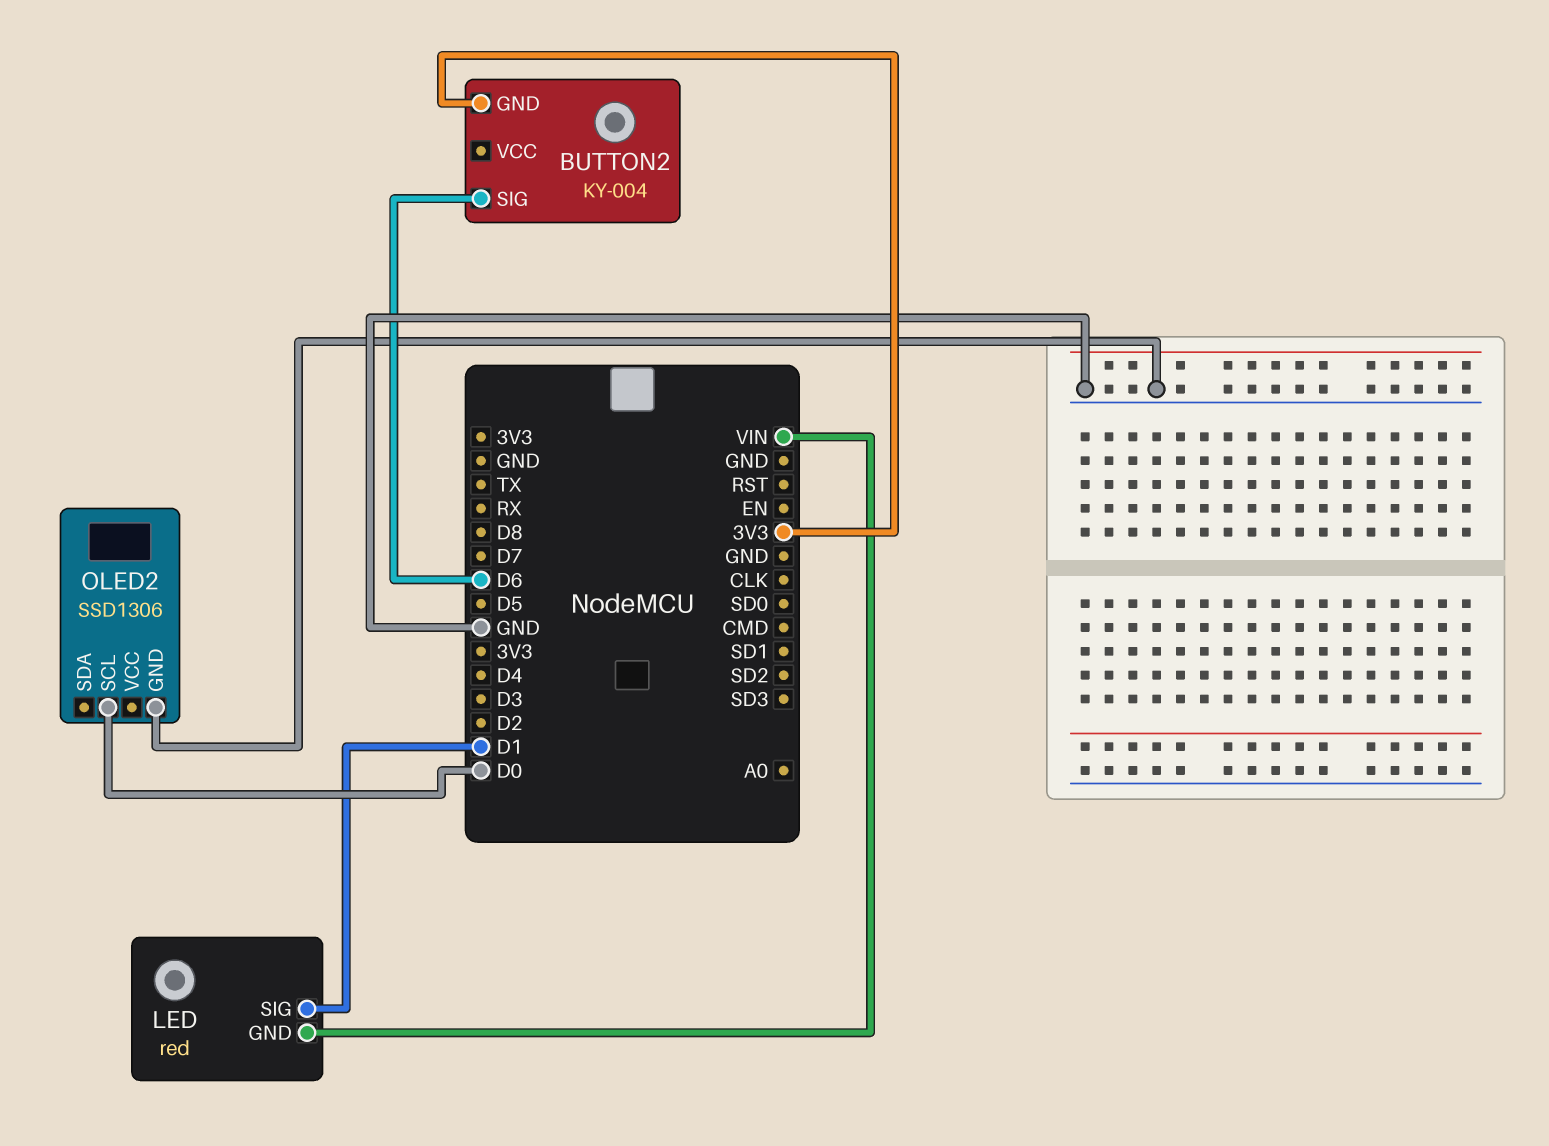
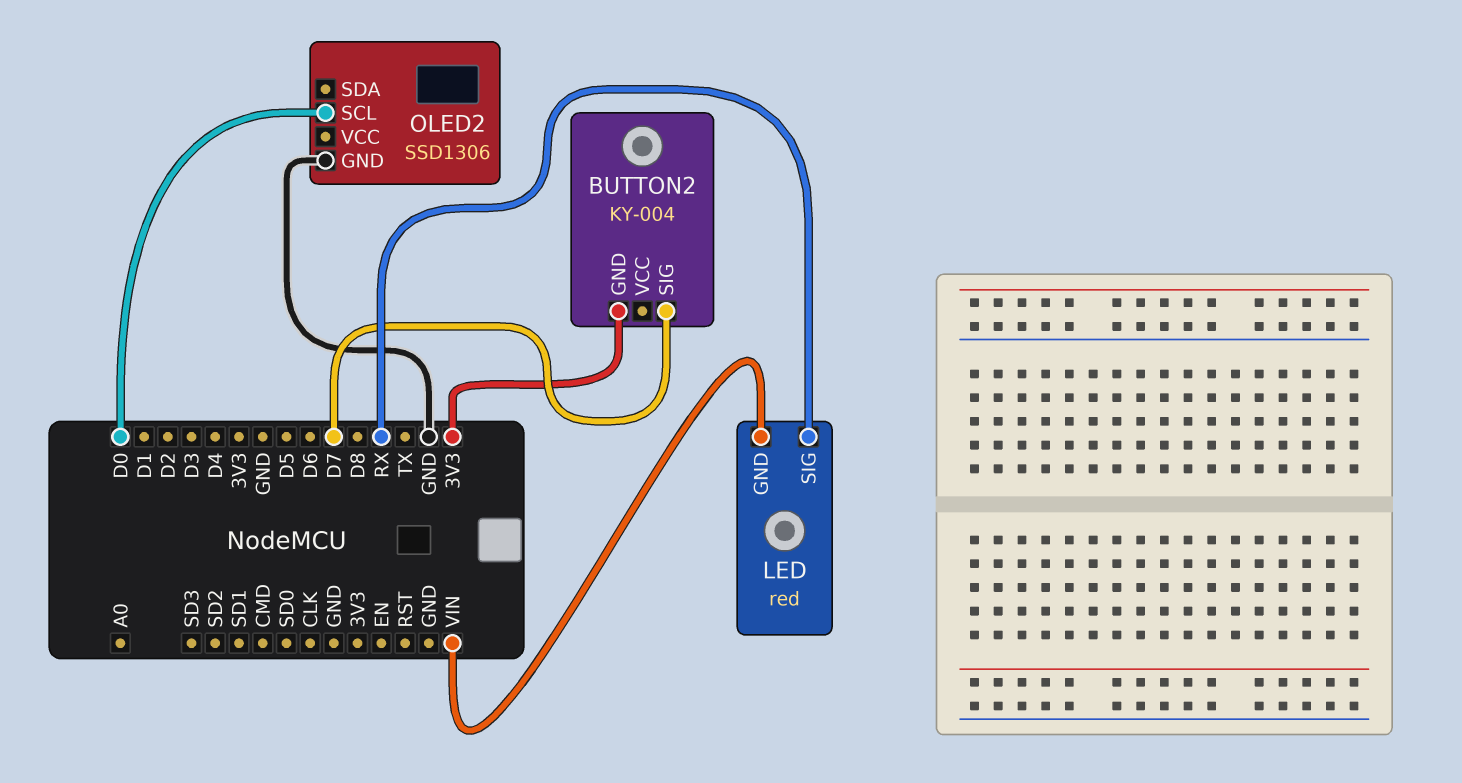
BUTTON2 pin SIG: D6 -> D7
LED pin SIG: D1 -> RX

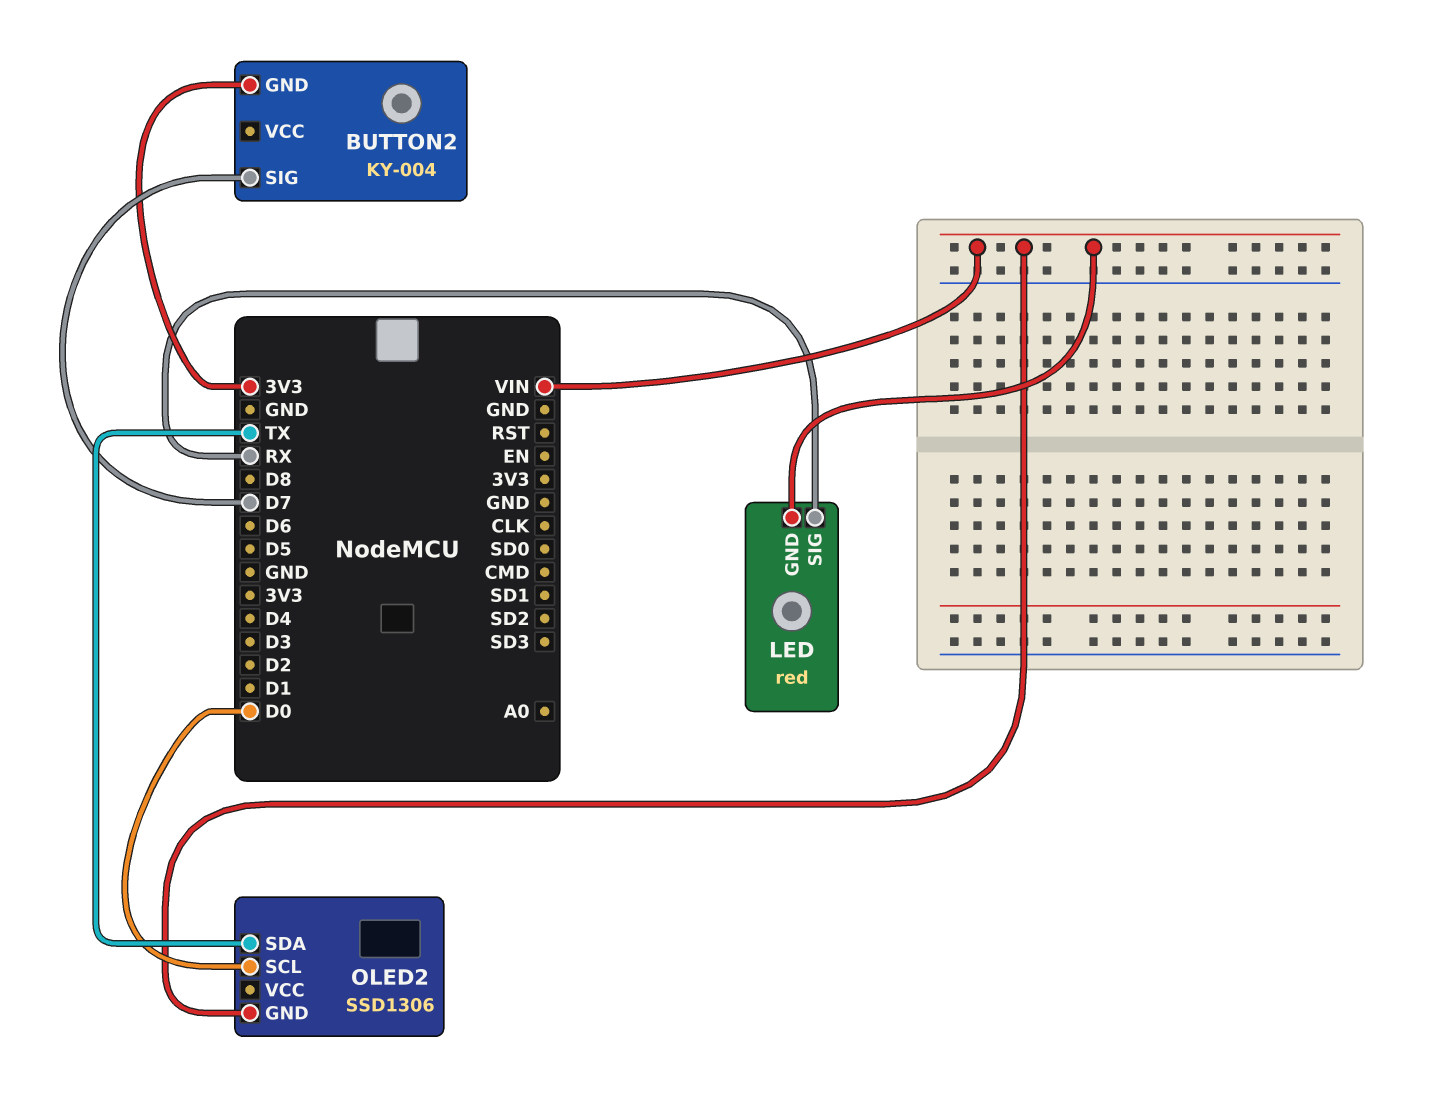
OLED2 pin GND: GND -> VIN
OLED2 pin SDA: none -> TX

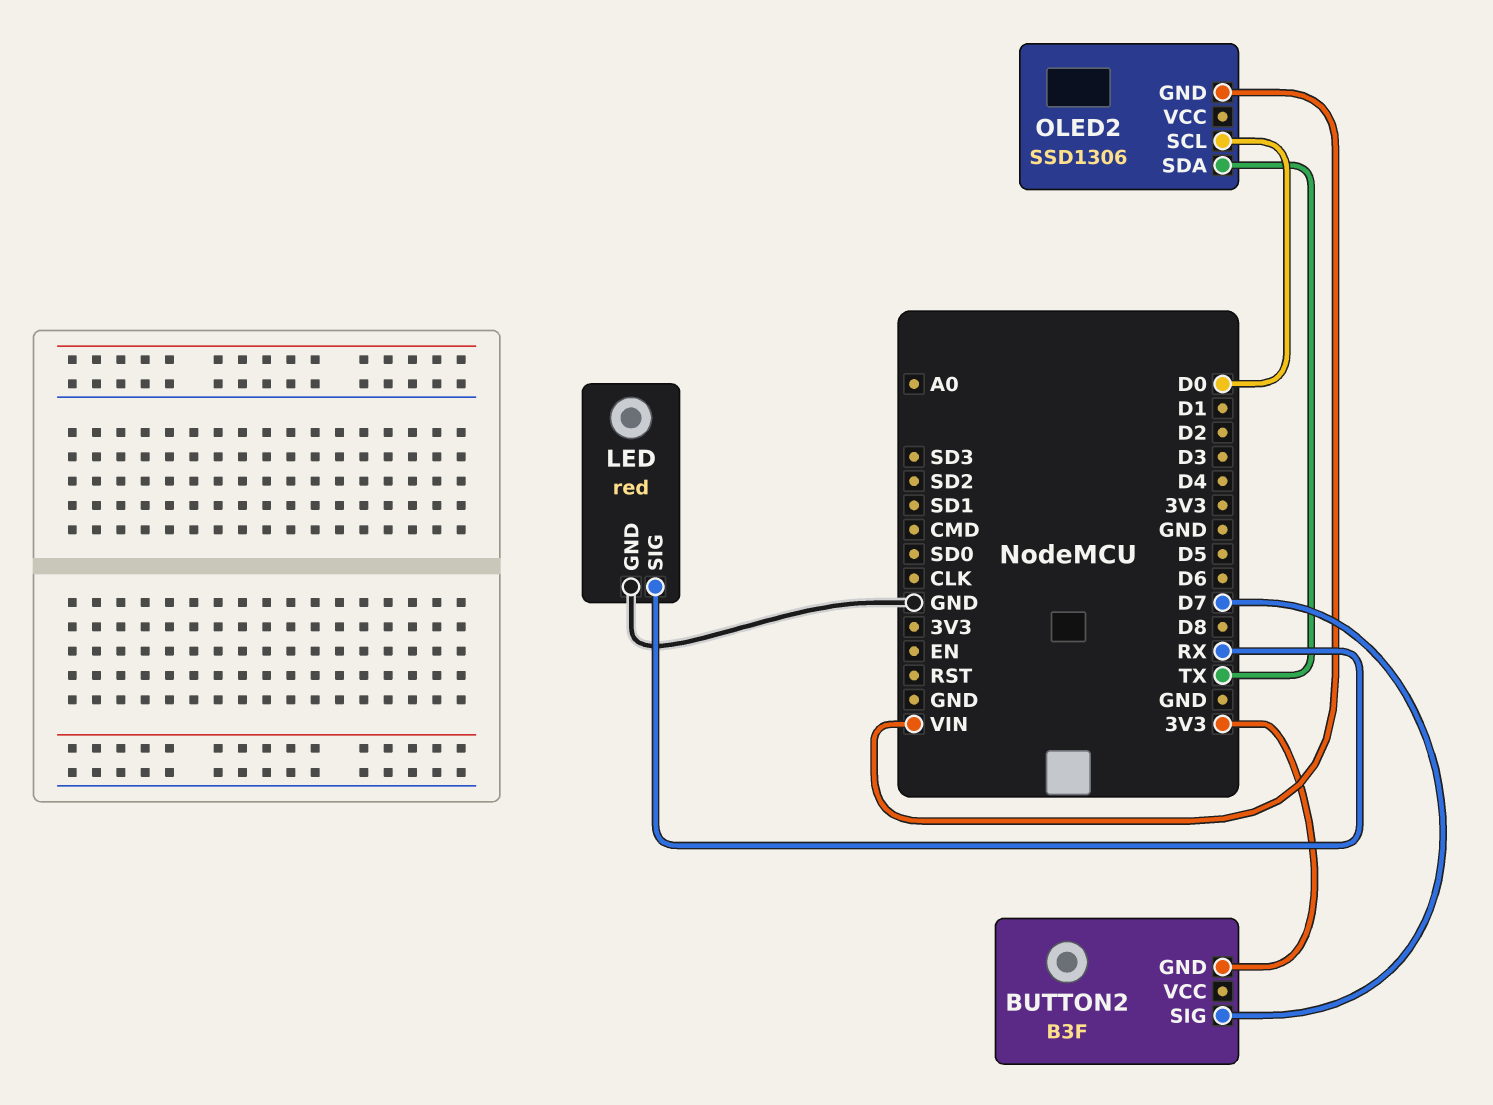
BUTTON2: KY-004 -> B3F
LED pin GND: VIN -> GND

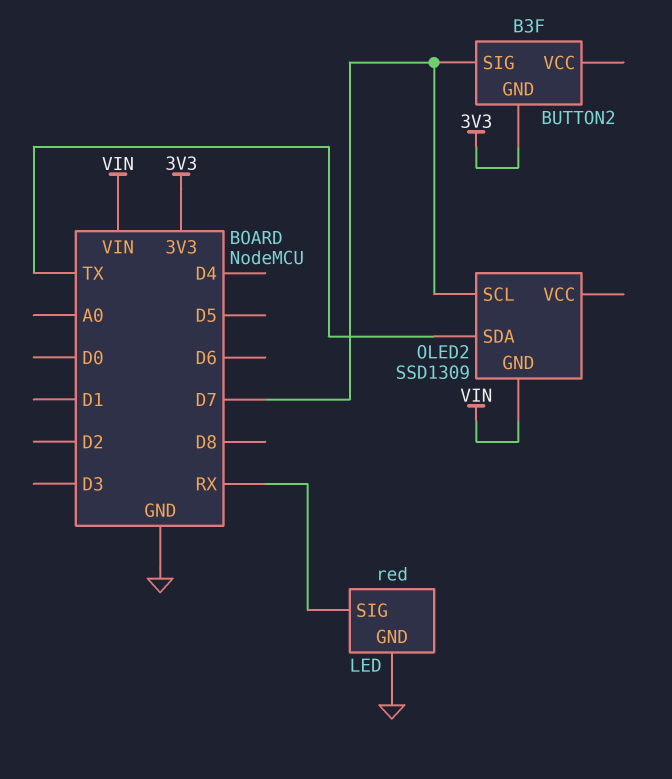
OLED2: SSD1306 -> SSD1309
OLED2 pin SCL: D0 -> D7

